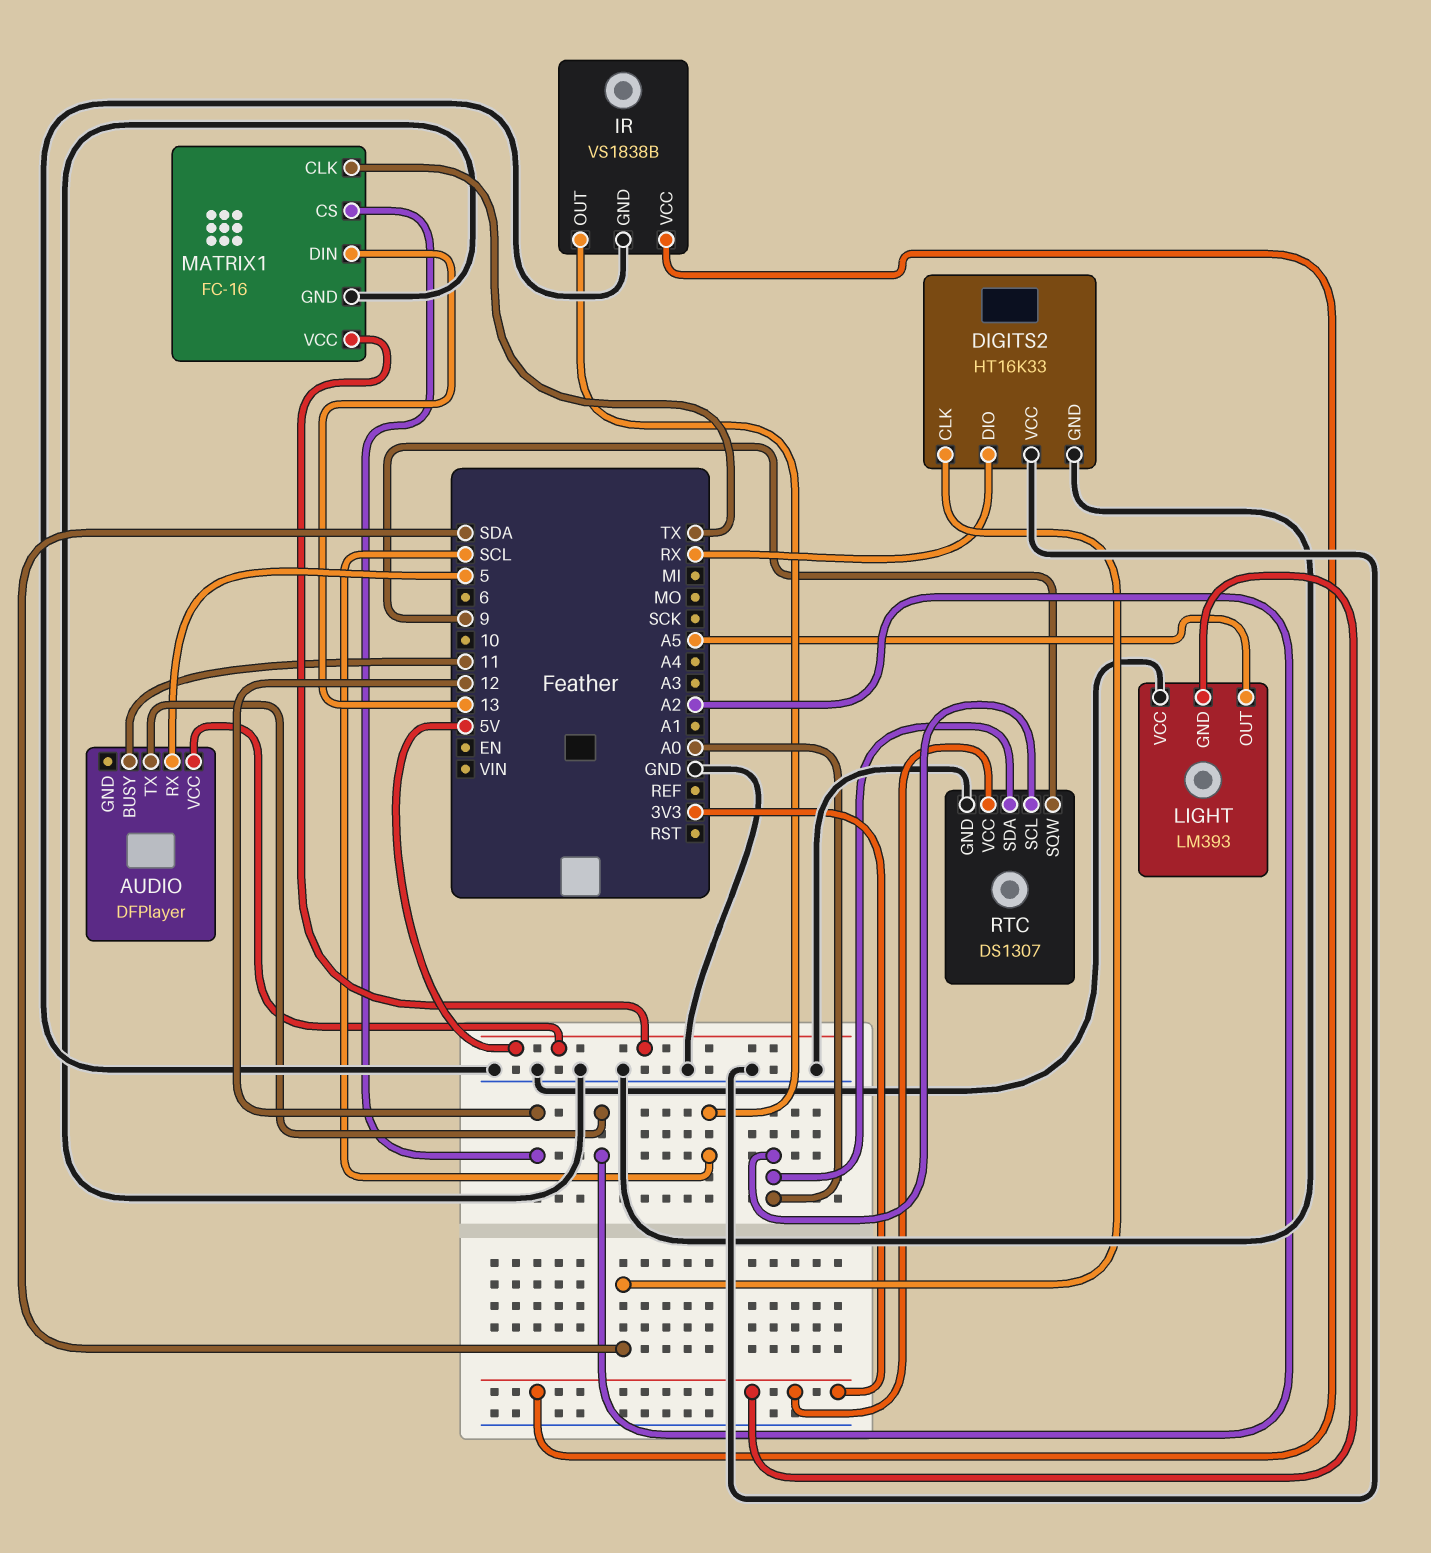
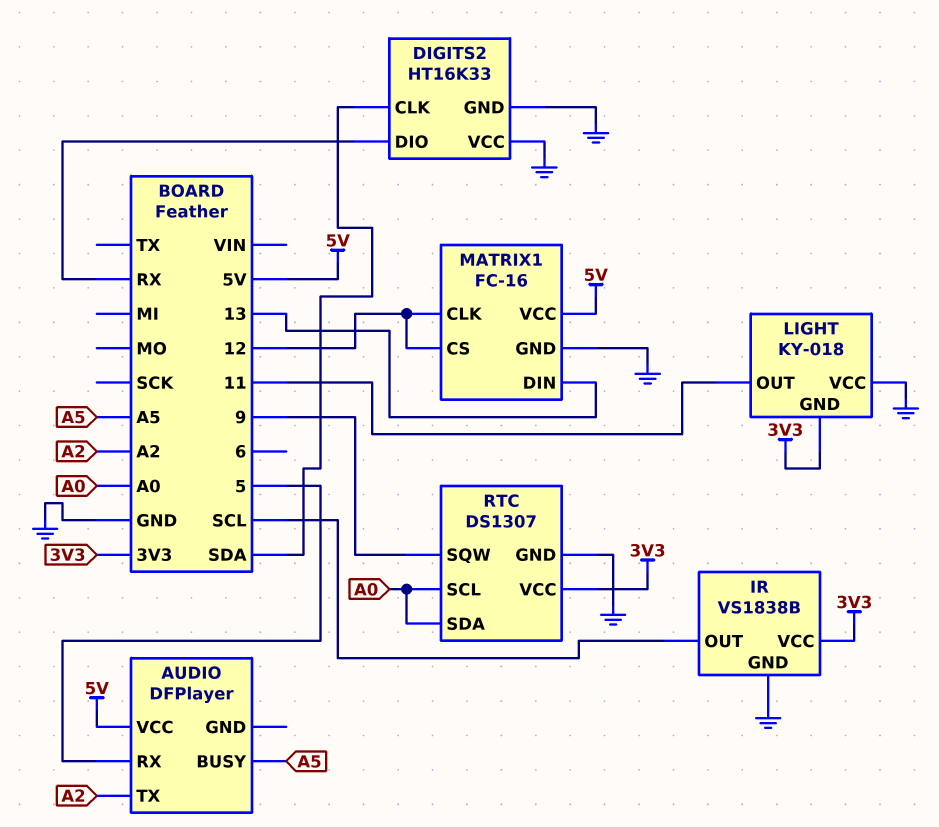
AUDIO pin BUSY: 11 -> A5
LIGHT: LM393 -> KY-018
LIGHT pin OUT: A5 -> 11
MATRIX1 pin CLK: TX -> 12

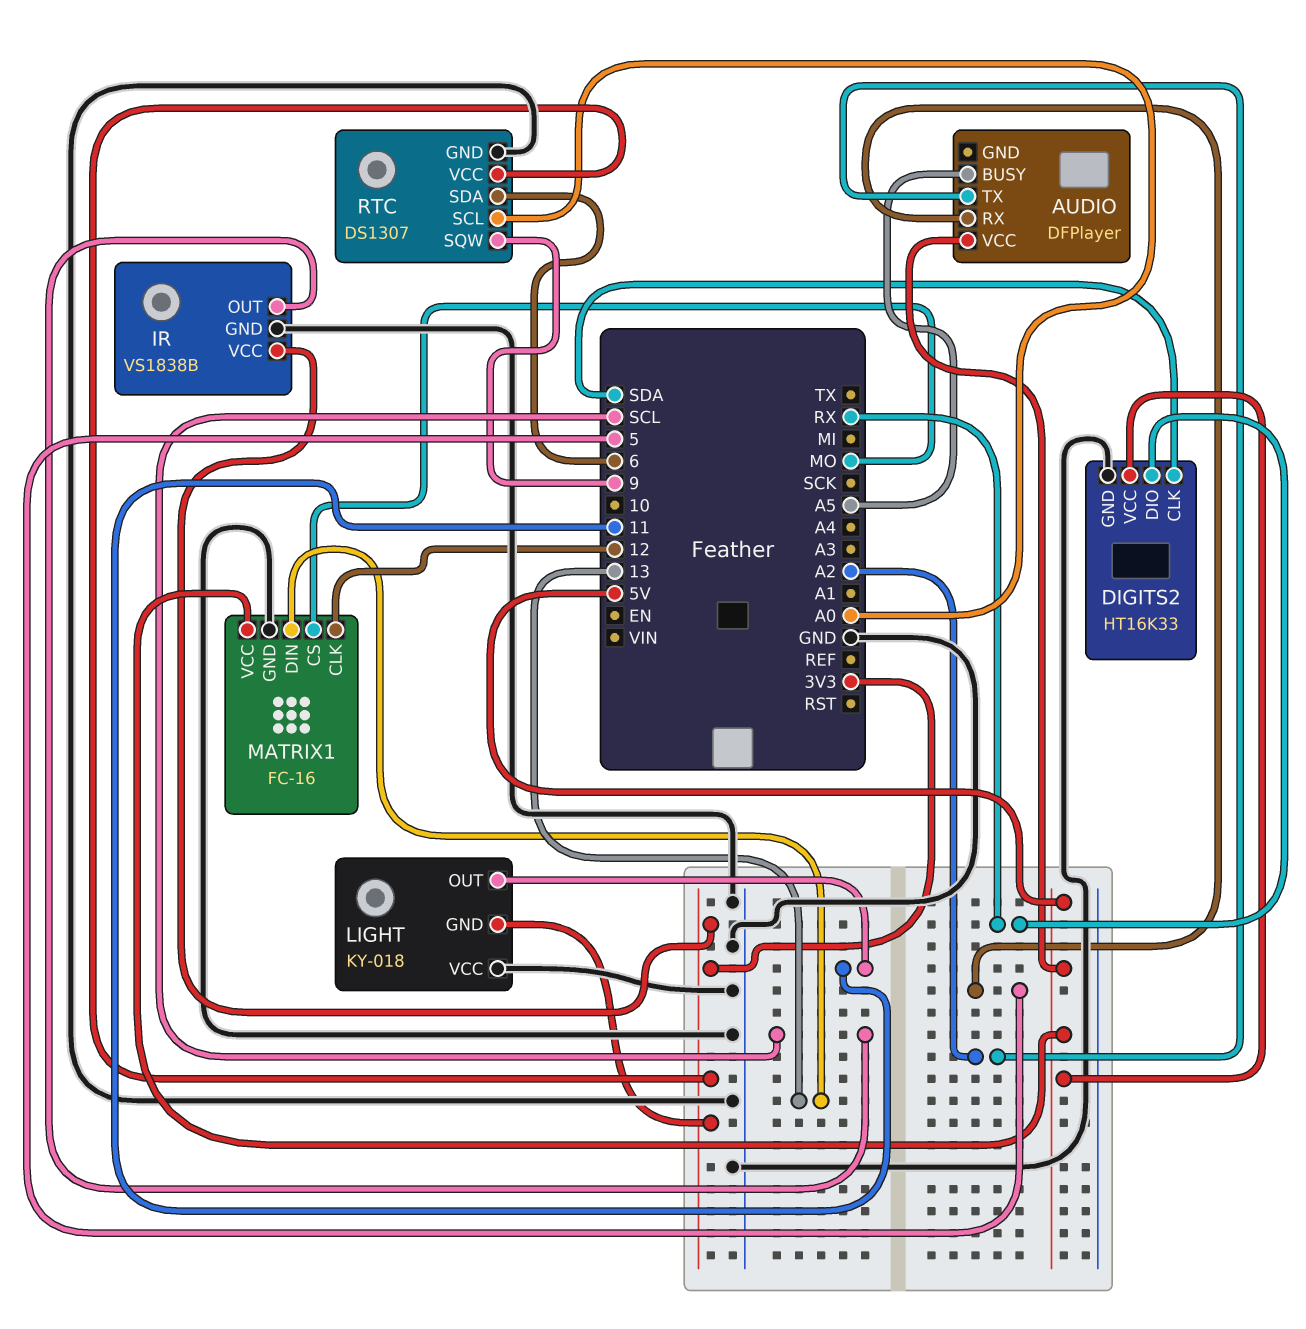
DIGITS2 pin VCC: GND -> 5V
MATRIX1 pin CS: 12 -> MO
RTC pin SDA: A0 -> 6

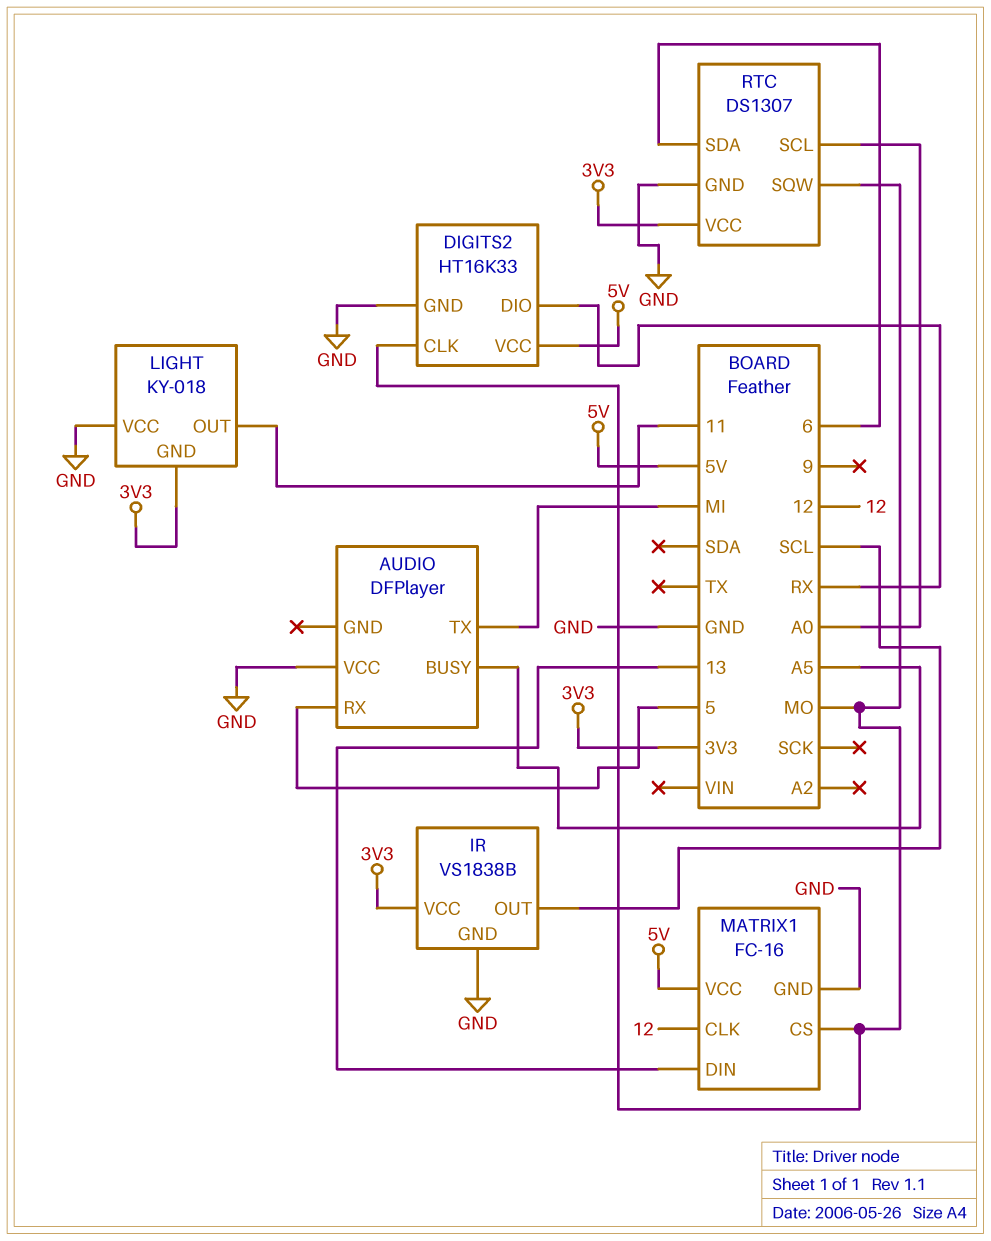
AUDIO pin TX: A2 -> MI
AUDIO pin VCC: 5V -> GND
DIGITS2 pin CLK: SDA -> MO
RTC pin SQW: 9 -> MO

